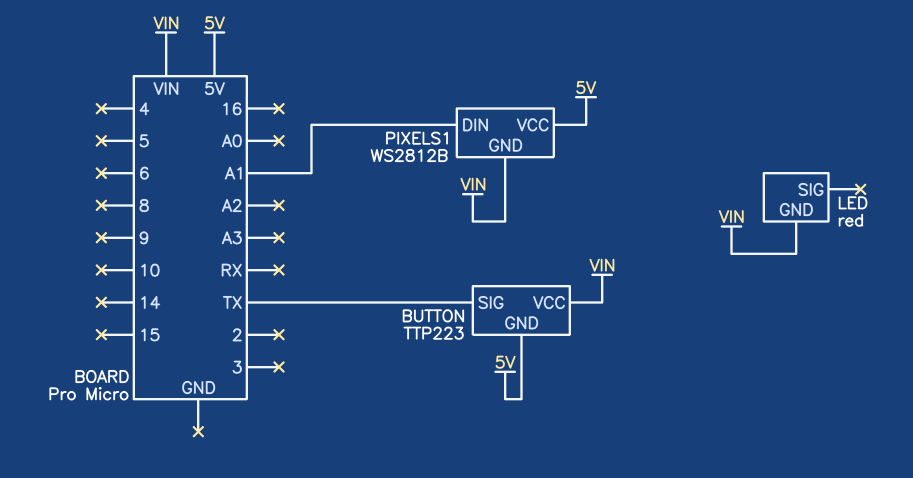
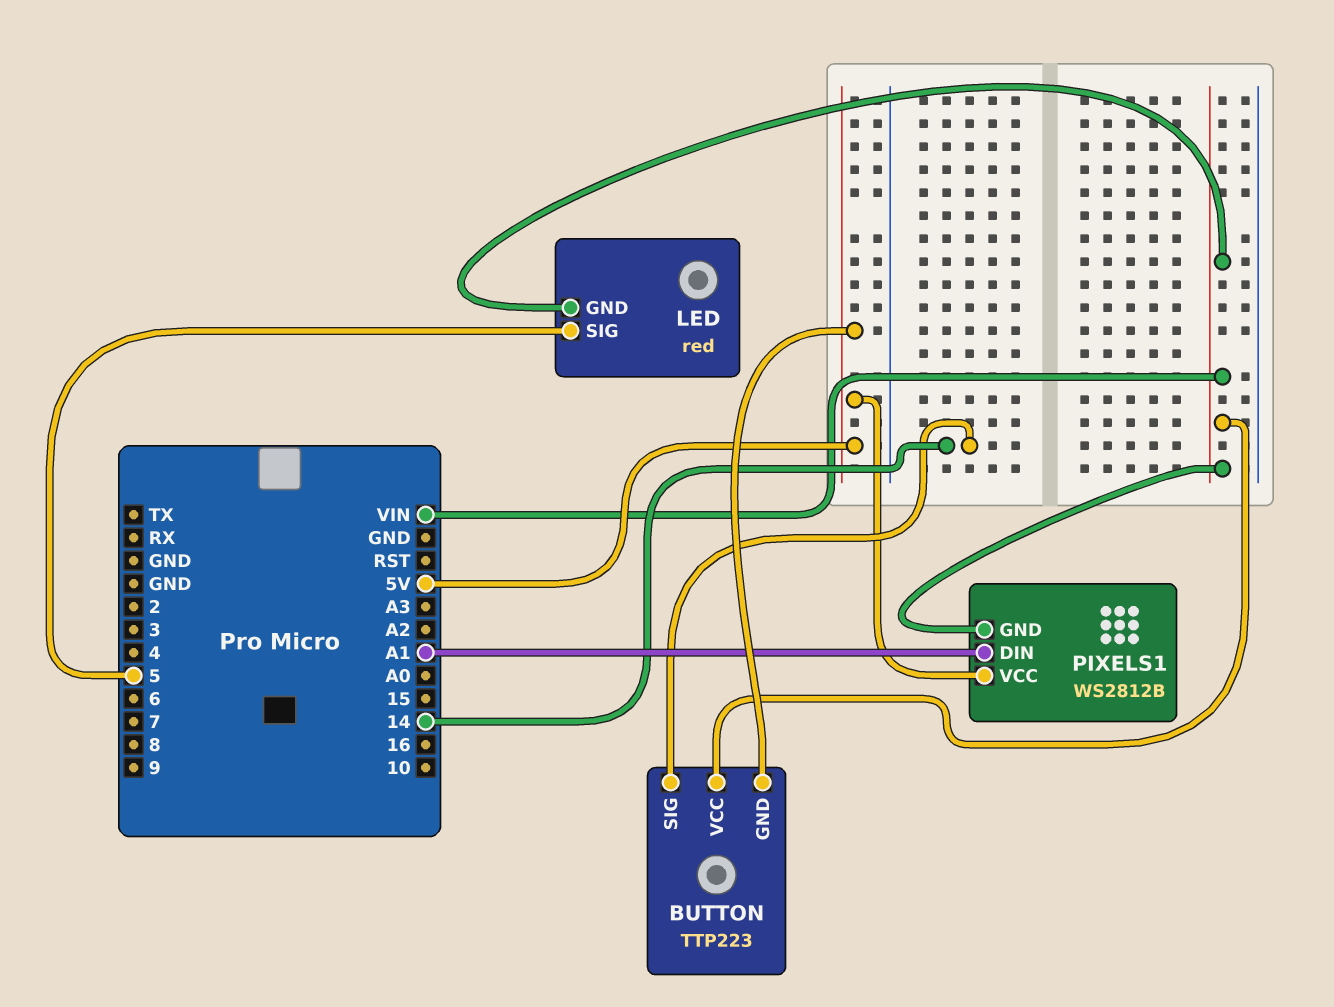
BUTTON pin SIG: TX -> 14
LED pin SIG: none -> 5

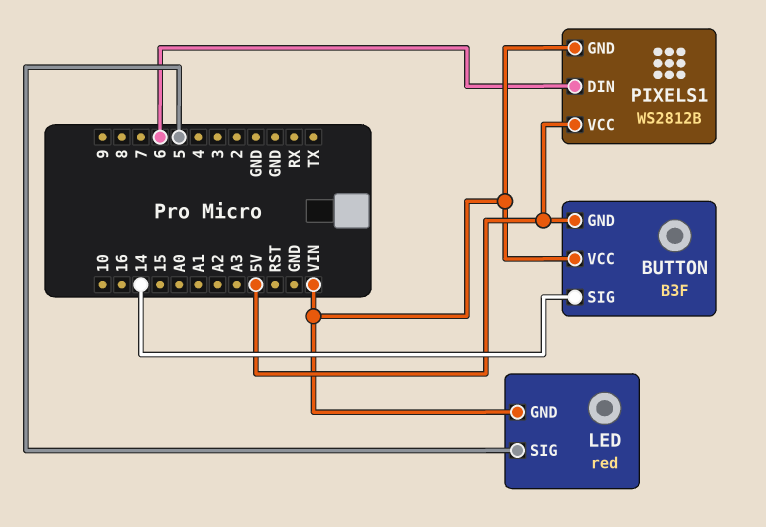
BUTTON: TTP223 -> B3F
PIXELS1 pin DIN: A1 -> 6

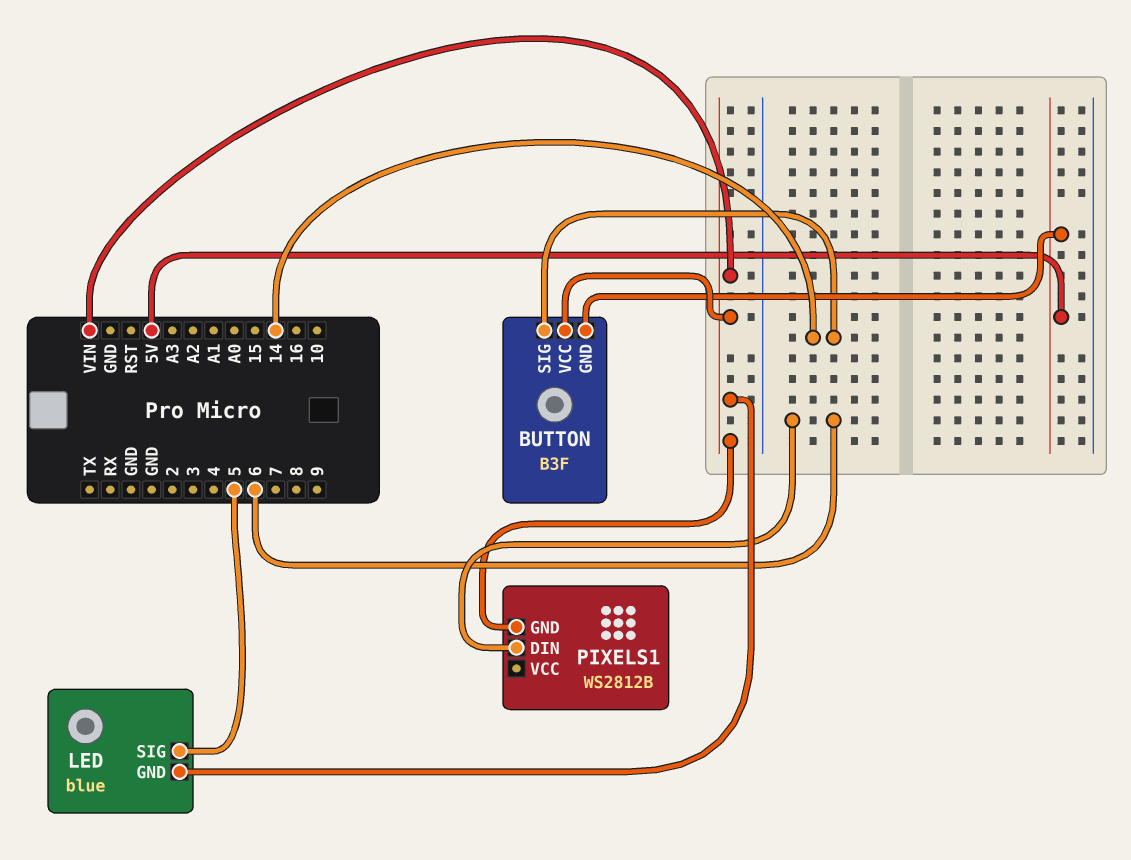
LED: red -> blue
PIXELS1 pin VCC: 5V -> none

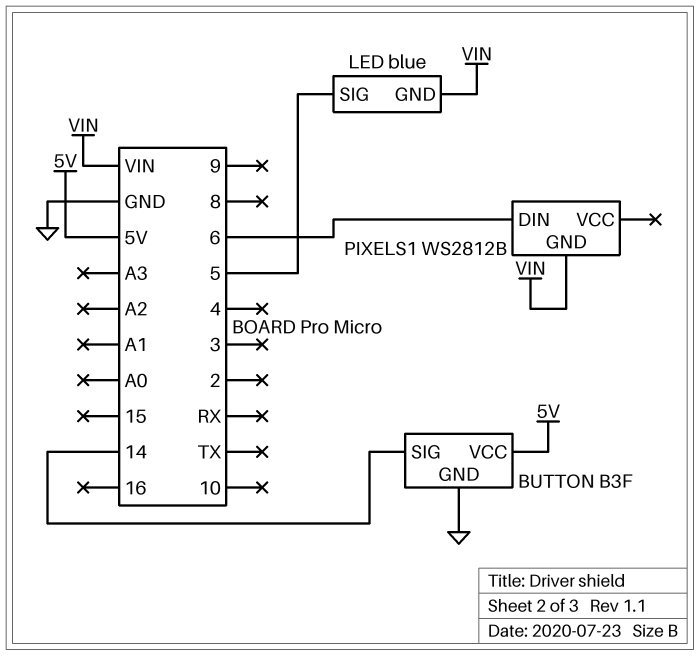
BUTTON pin GND: 5V -> GND
BUTTON pin VCC: VIN -> 5V

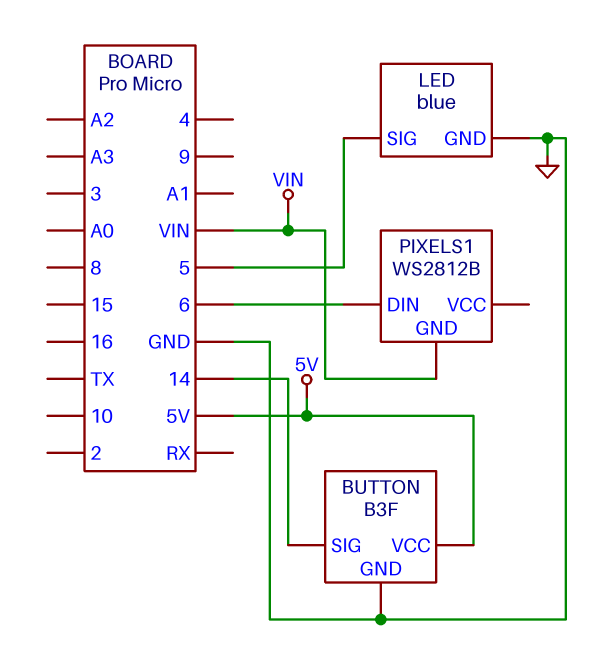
LED pin GND: VIN -> GND

